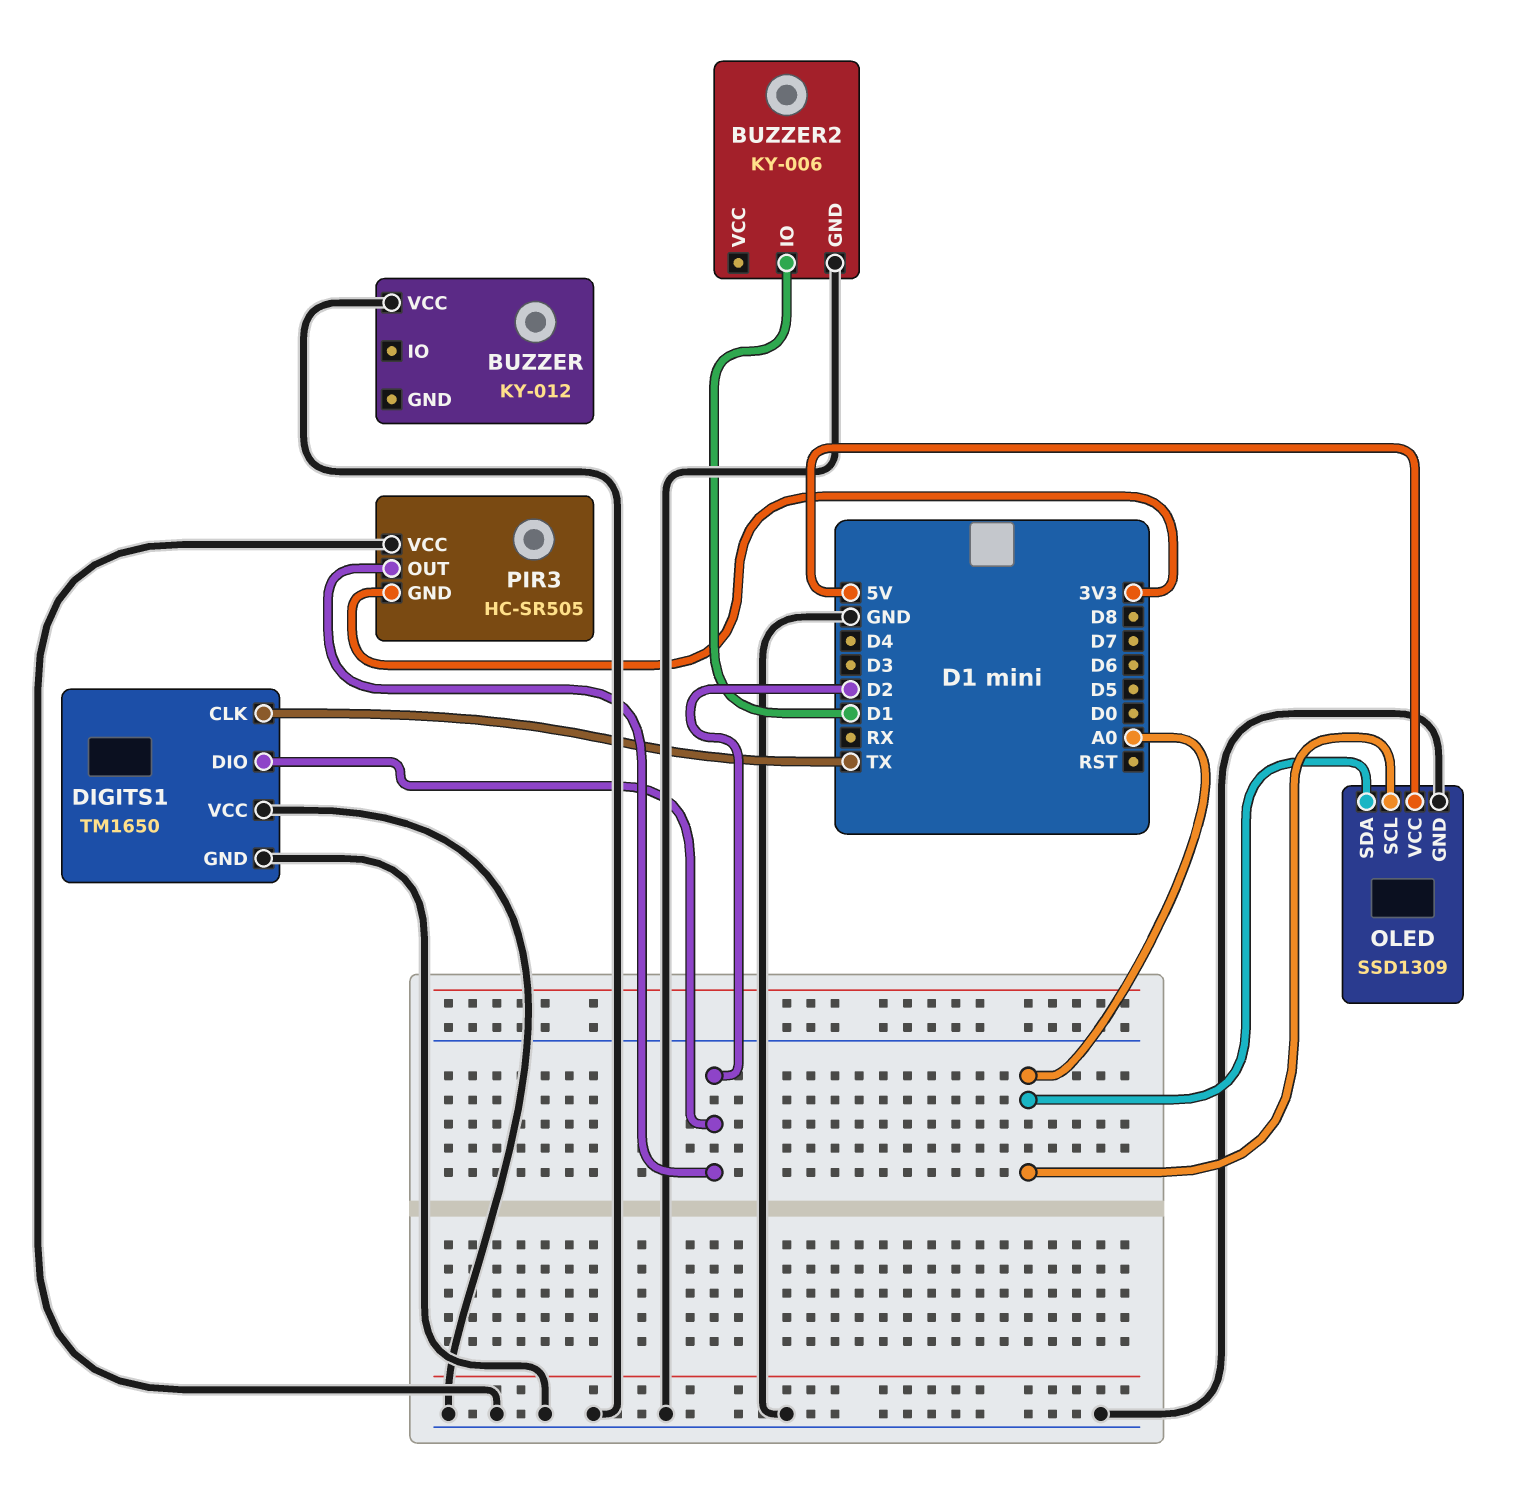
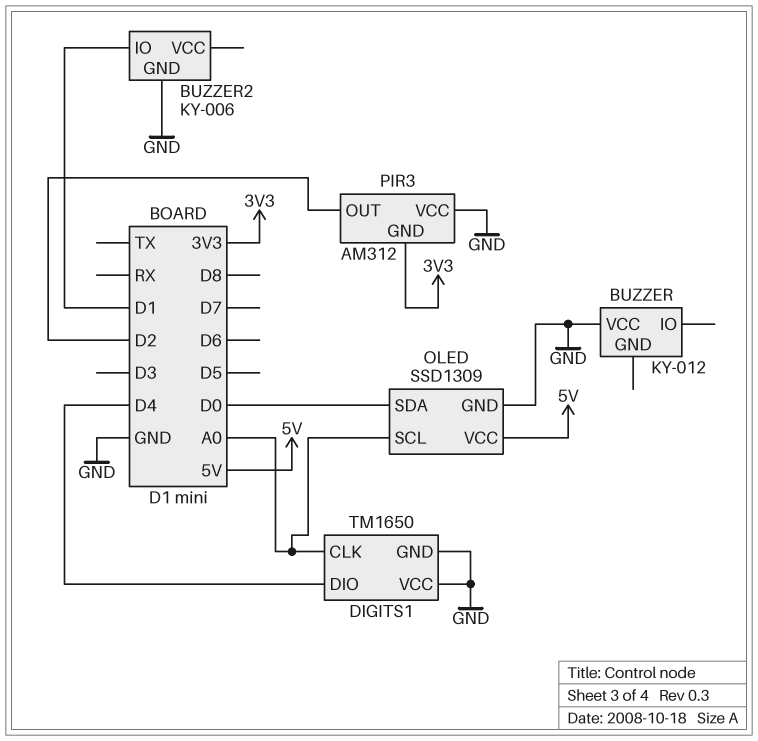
DIGITS1 pin CLK: TX -> A0
DIGITS1 pin DIO: D2 -> D4
OLED pin SDA: A0 -> D0
PIR3: HC-SR505 -> AM312

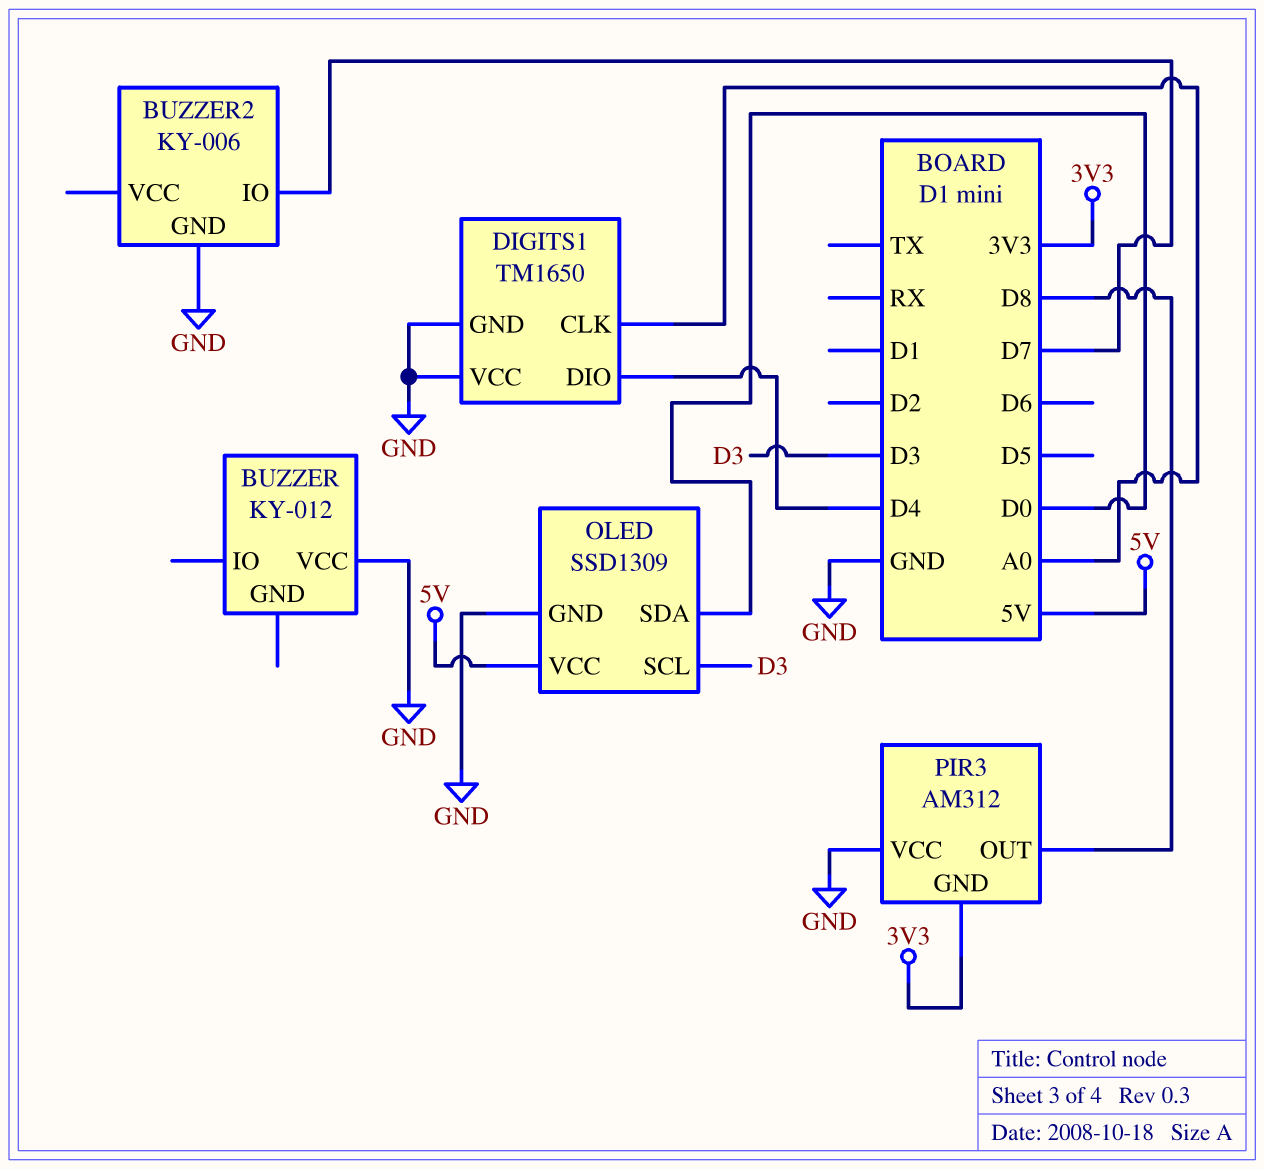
BUZZER2 pin IO: D1 -> D7
OLED pin SCL: A0 -> D3
PIR3 pin OUT: D2 -> D8

